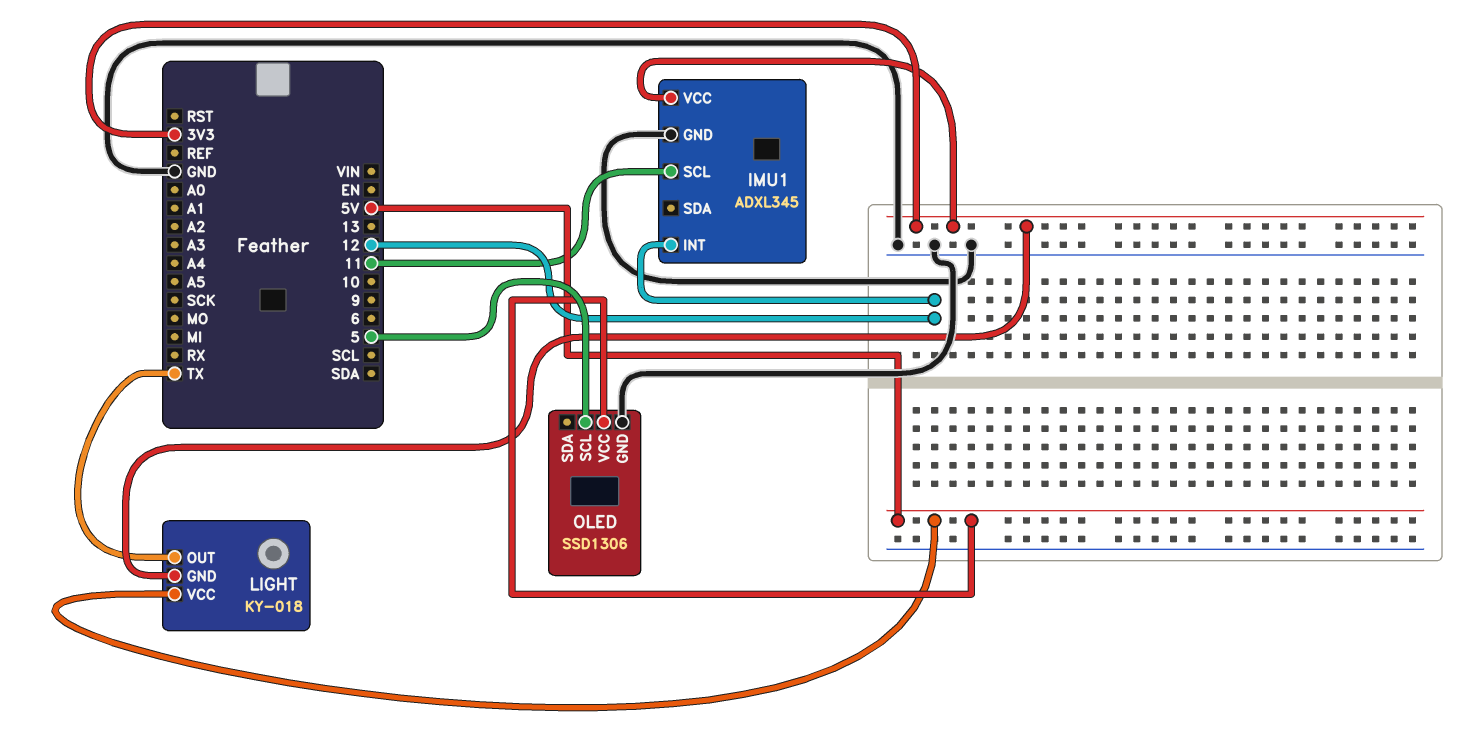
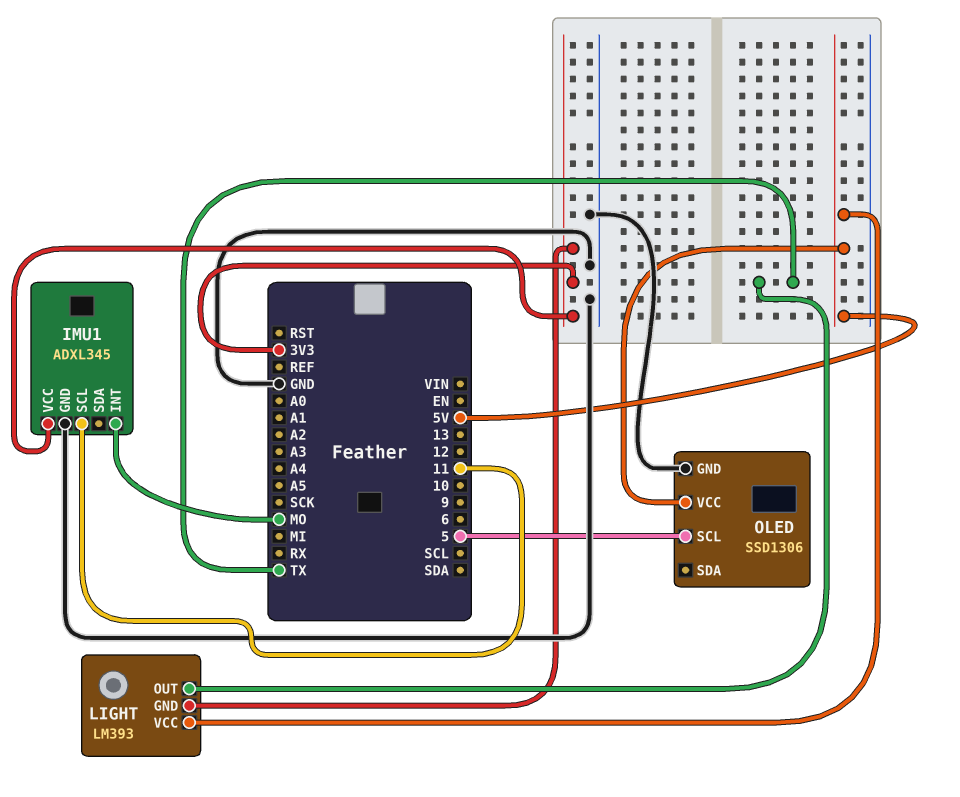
IMU1 pin INT: 12 -> MO
LIGHT: KY-018 -> LM393

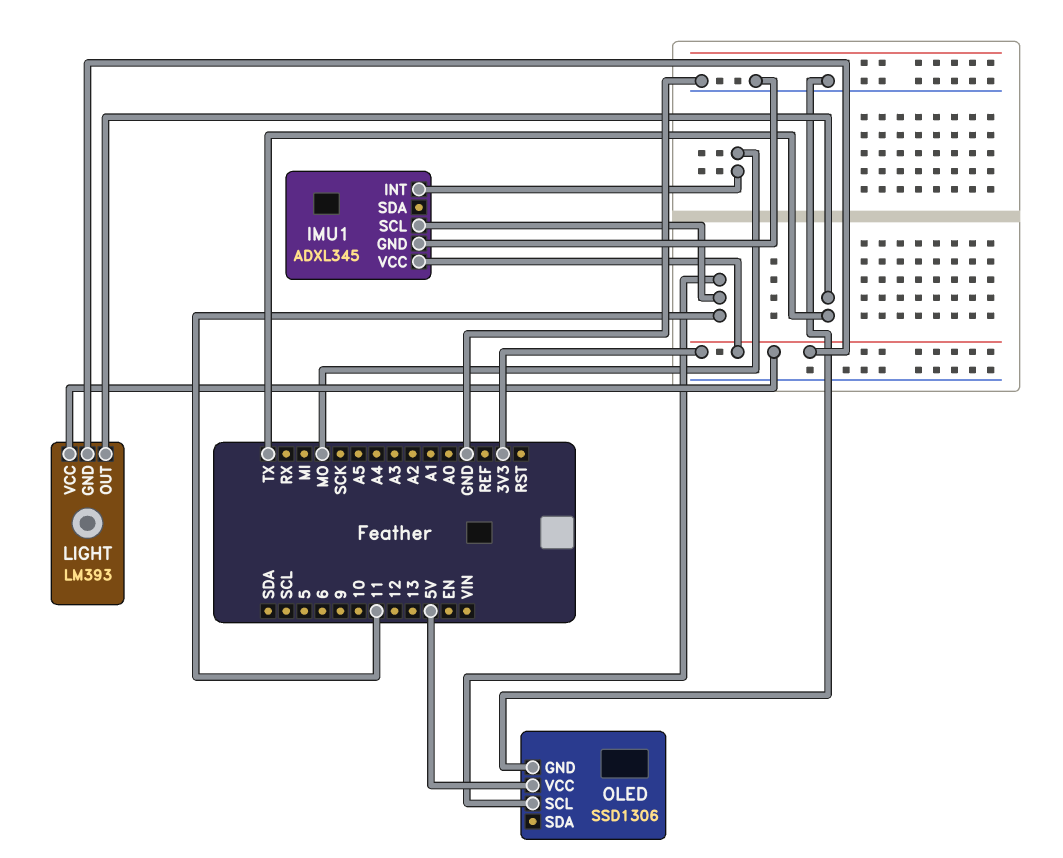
LIGHT pin VCC: 5V -> 3V3
OLED pin SCL: 5 -> 11

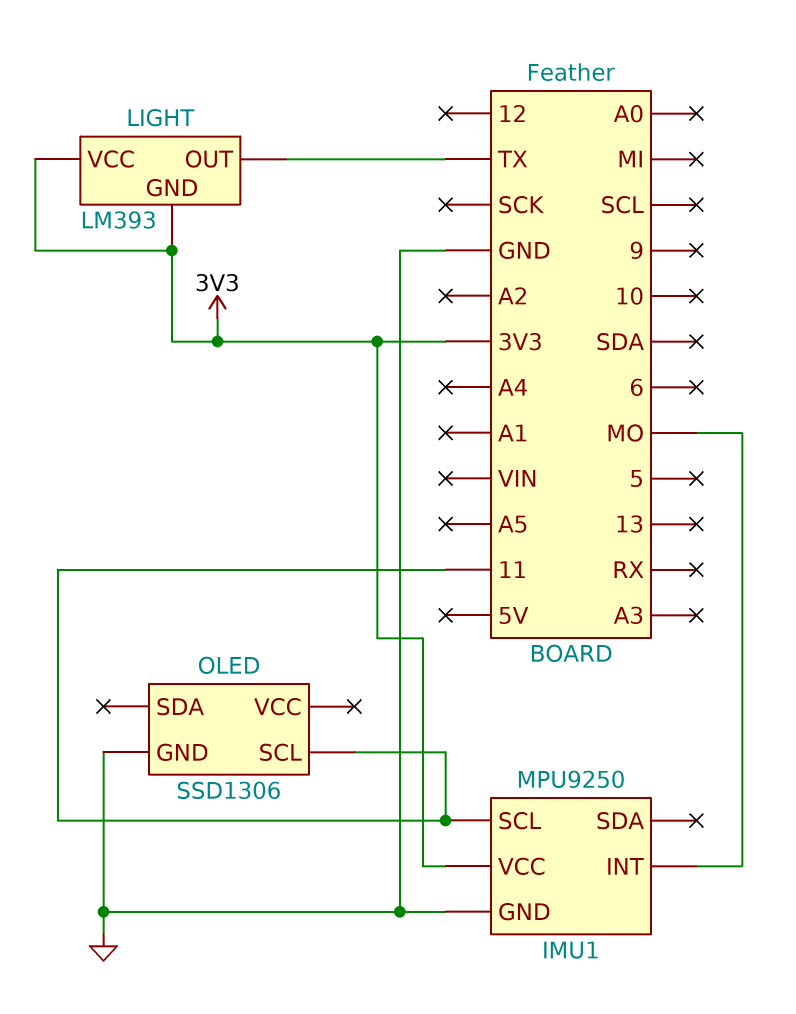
IMU1: ADXL345 -> MPU9250
OLED pin VCC: 5V -> none

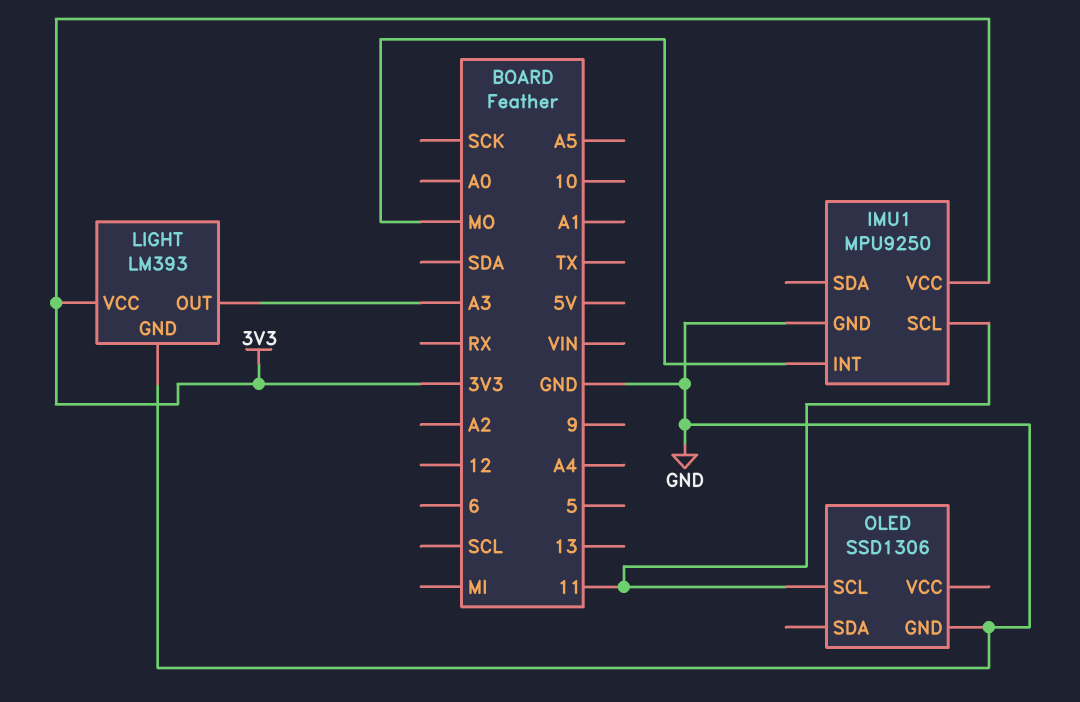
LIGHT pin GND: 3V3 -> GND
LIGHT pin OUT: TX -> A3

